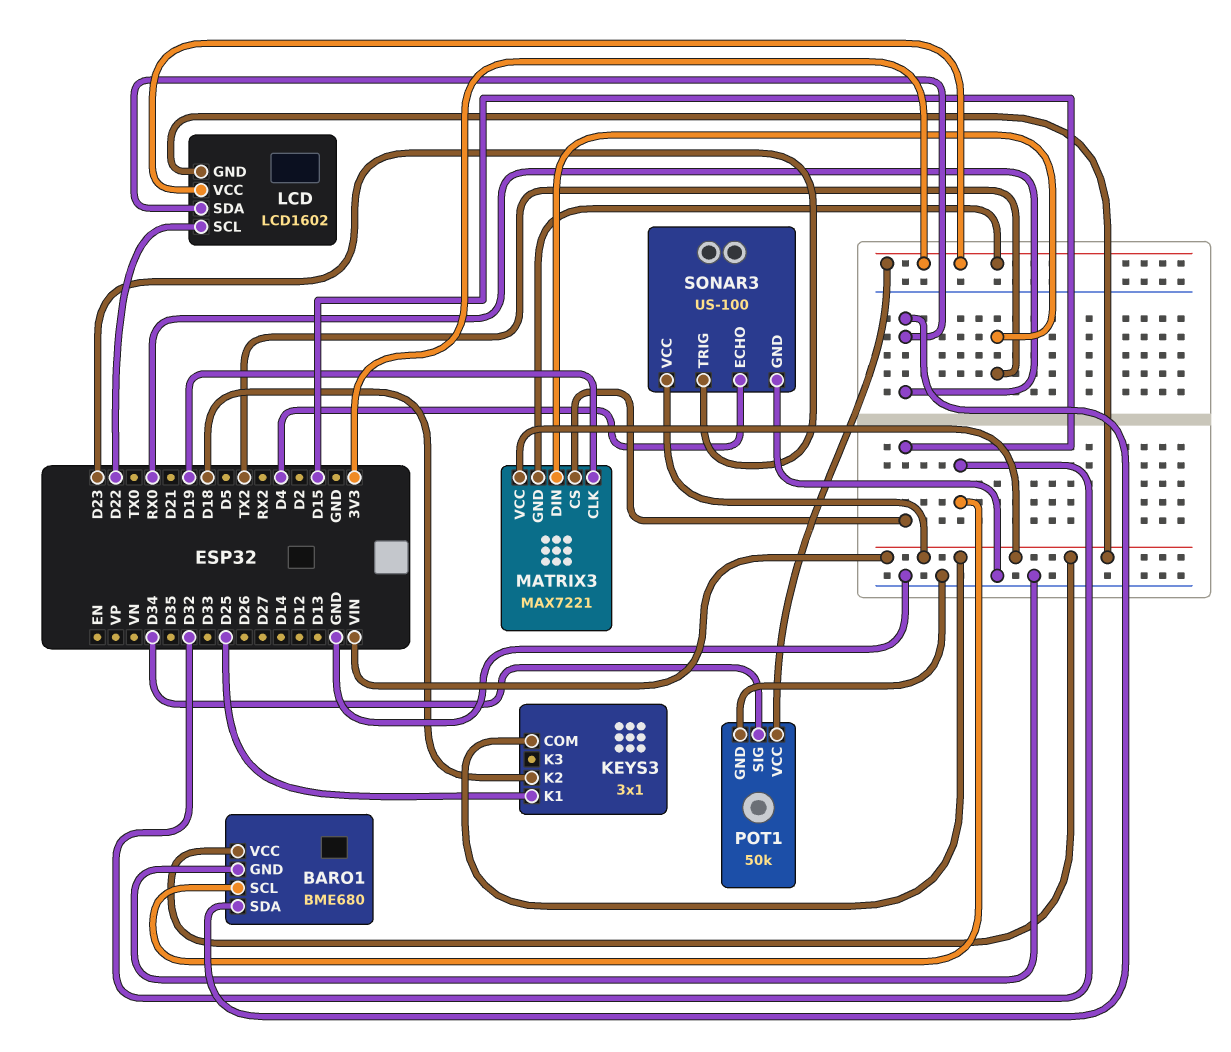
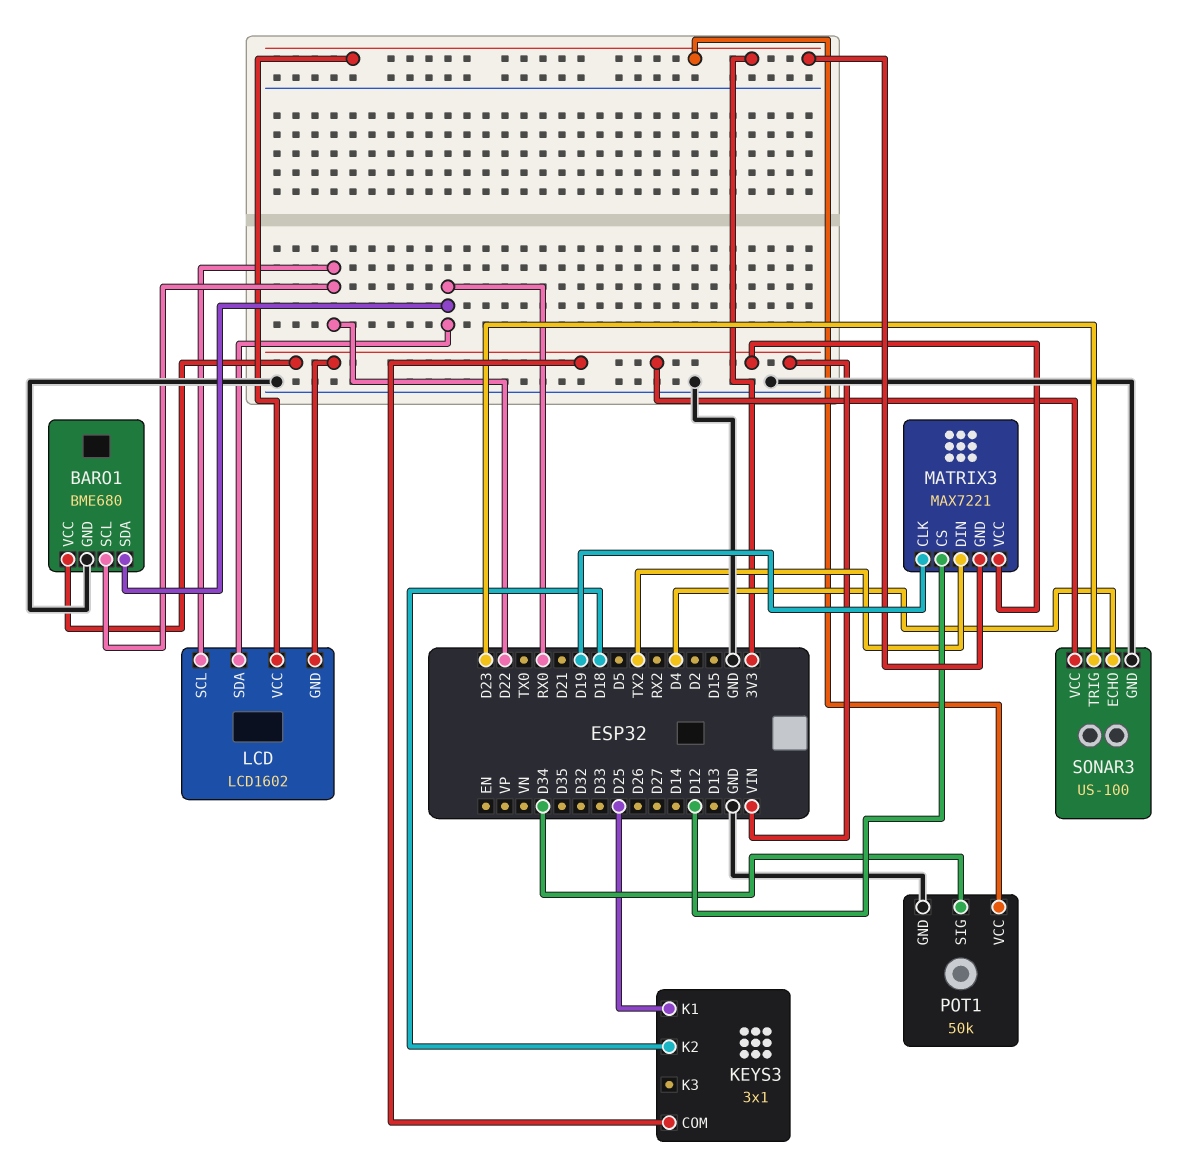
BARO1 pin SCL: D32 -> D22
MATRIX3 pin CS: D15 -> D12

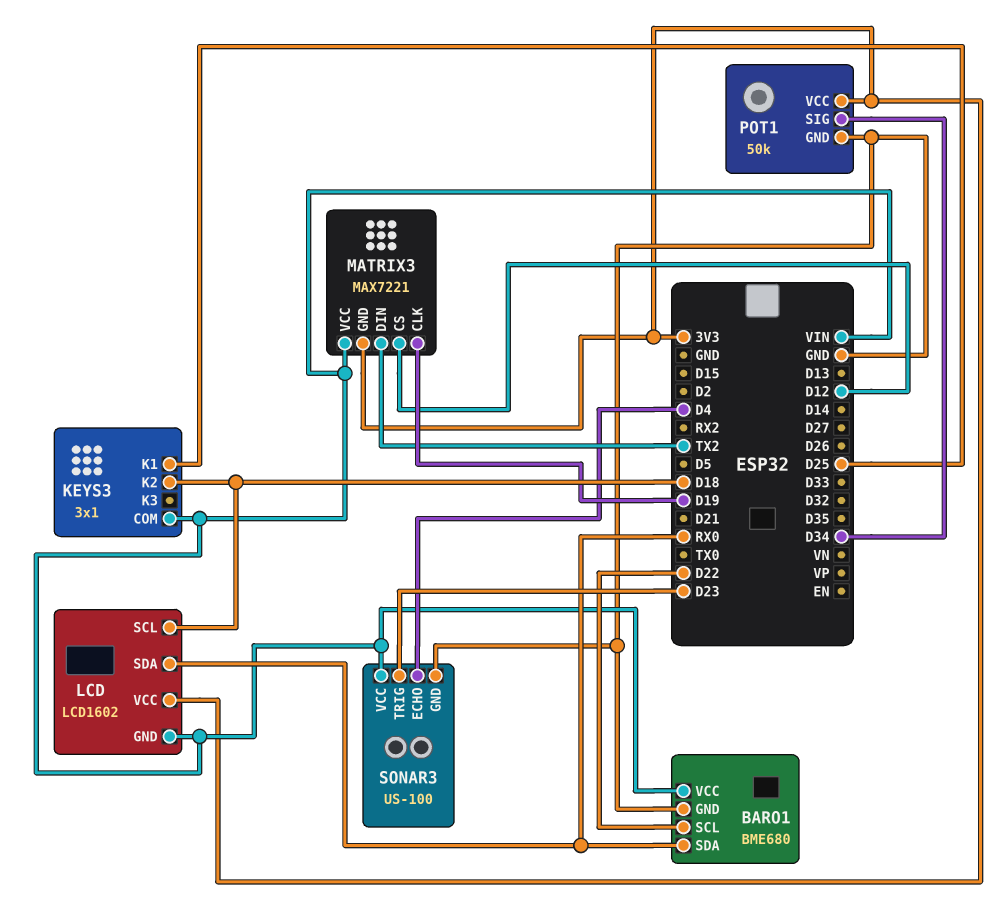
LCD pin SCL: D22 -> D18

